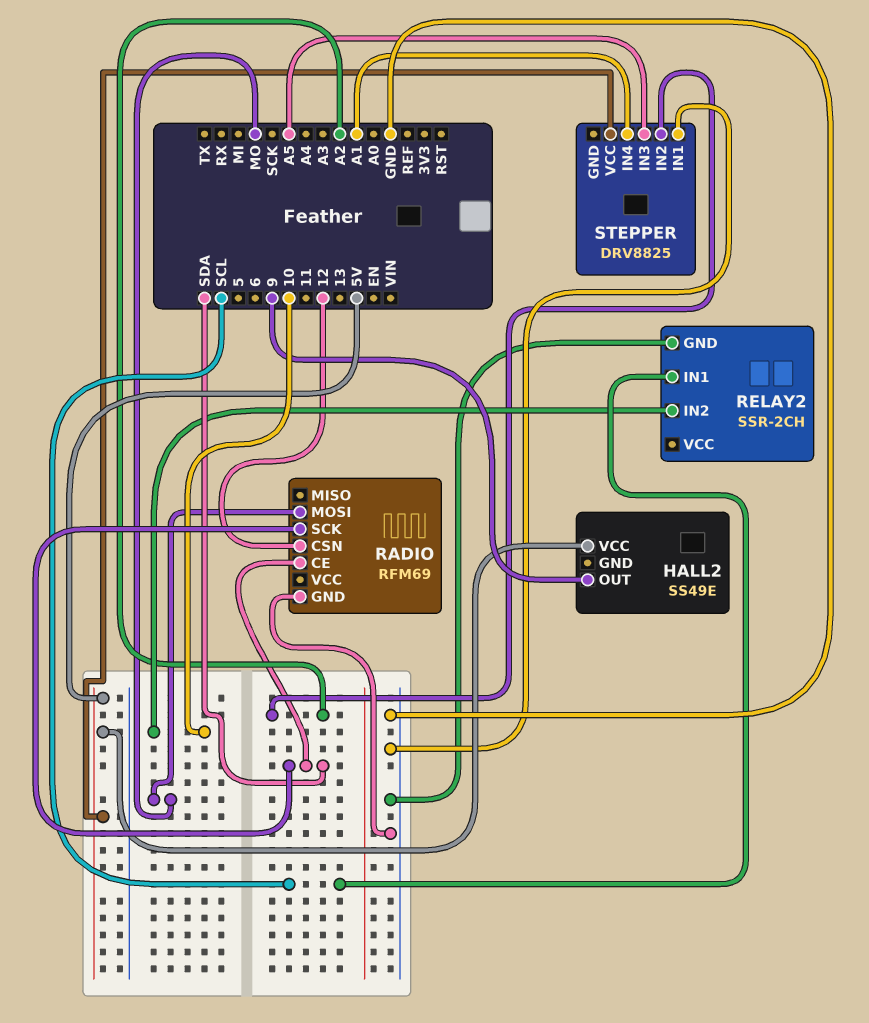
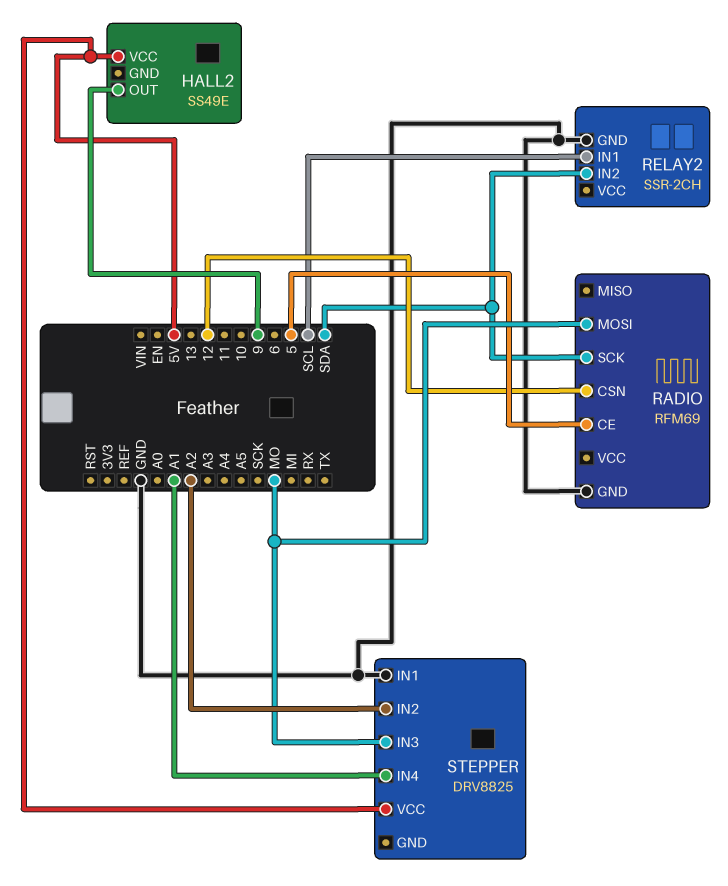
RADIO pin CE: SDA -> 5
RELAY2 pin IN2: 10 -> SDA
STEPPER pin IN3: A5 -> MO

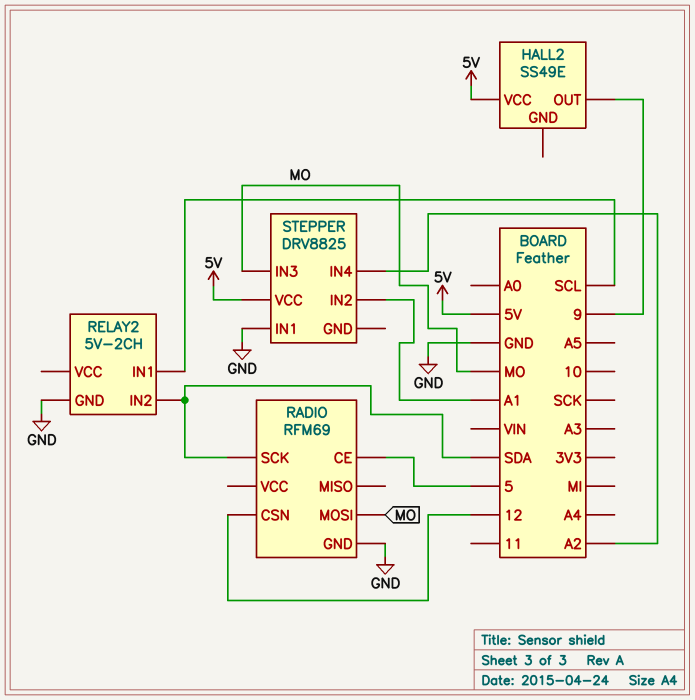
RELAY2: SSR-2CH -> 5V-2CH
STEPPER pin IN2: A2 -> A1
STEPPER pin IN4: A1 -> A2

